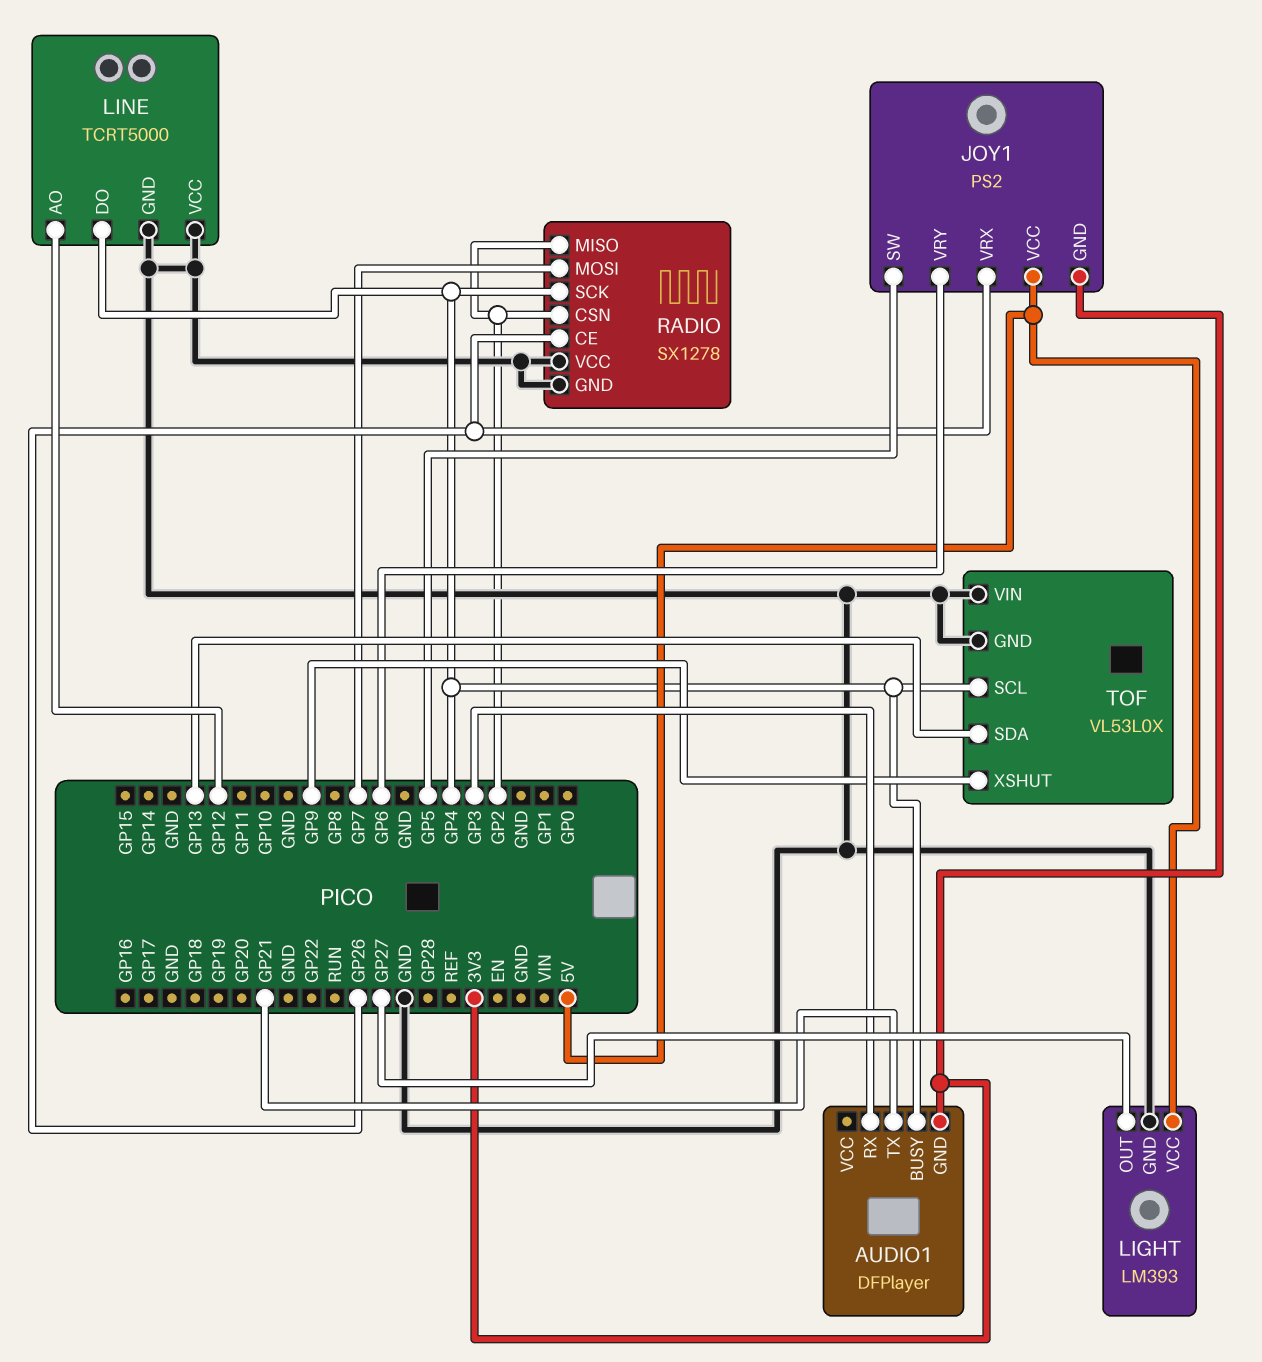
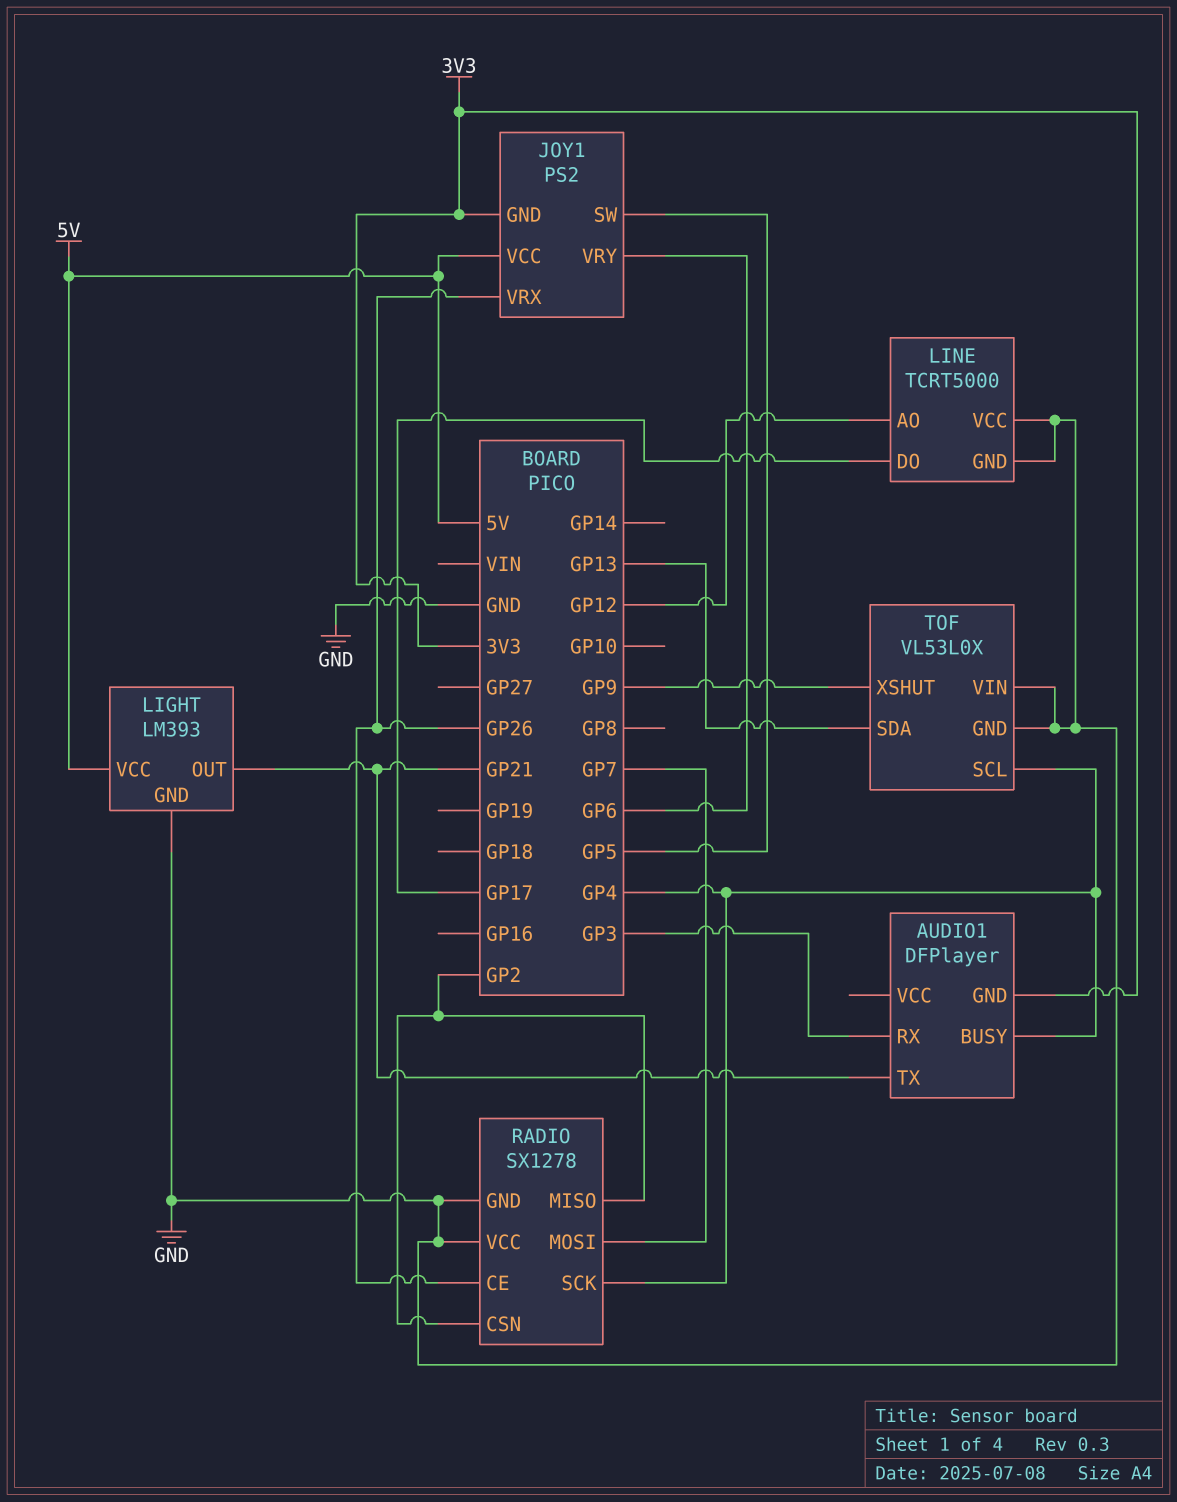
LIGHT pin OUT: GP27 -> GP21
LINE pin DO: GP4 -> GP17

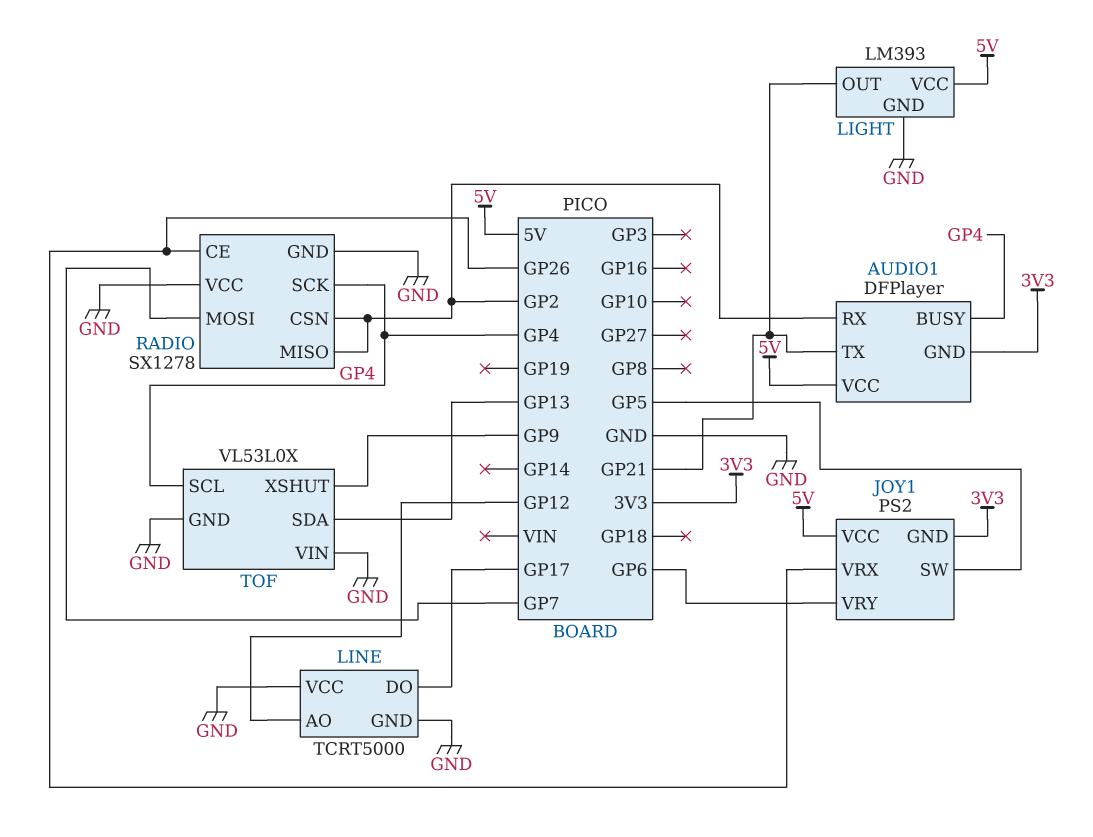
AUDIO1 pin RX: GP3 -> GP2
AUDIO1 pin VCC: none -> 5V

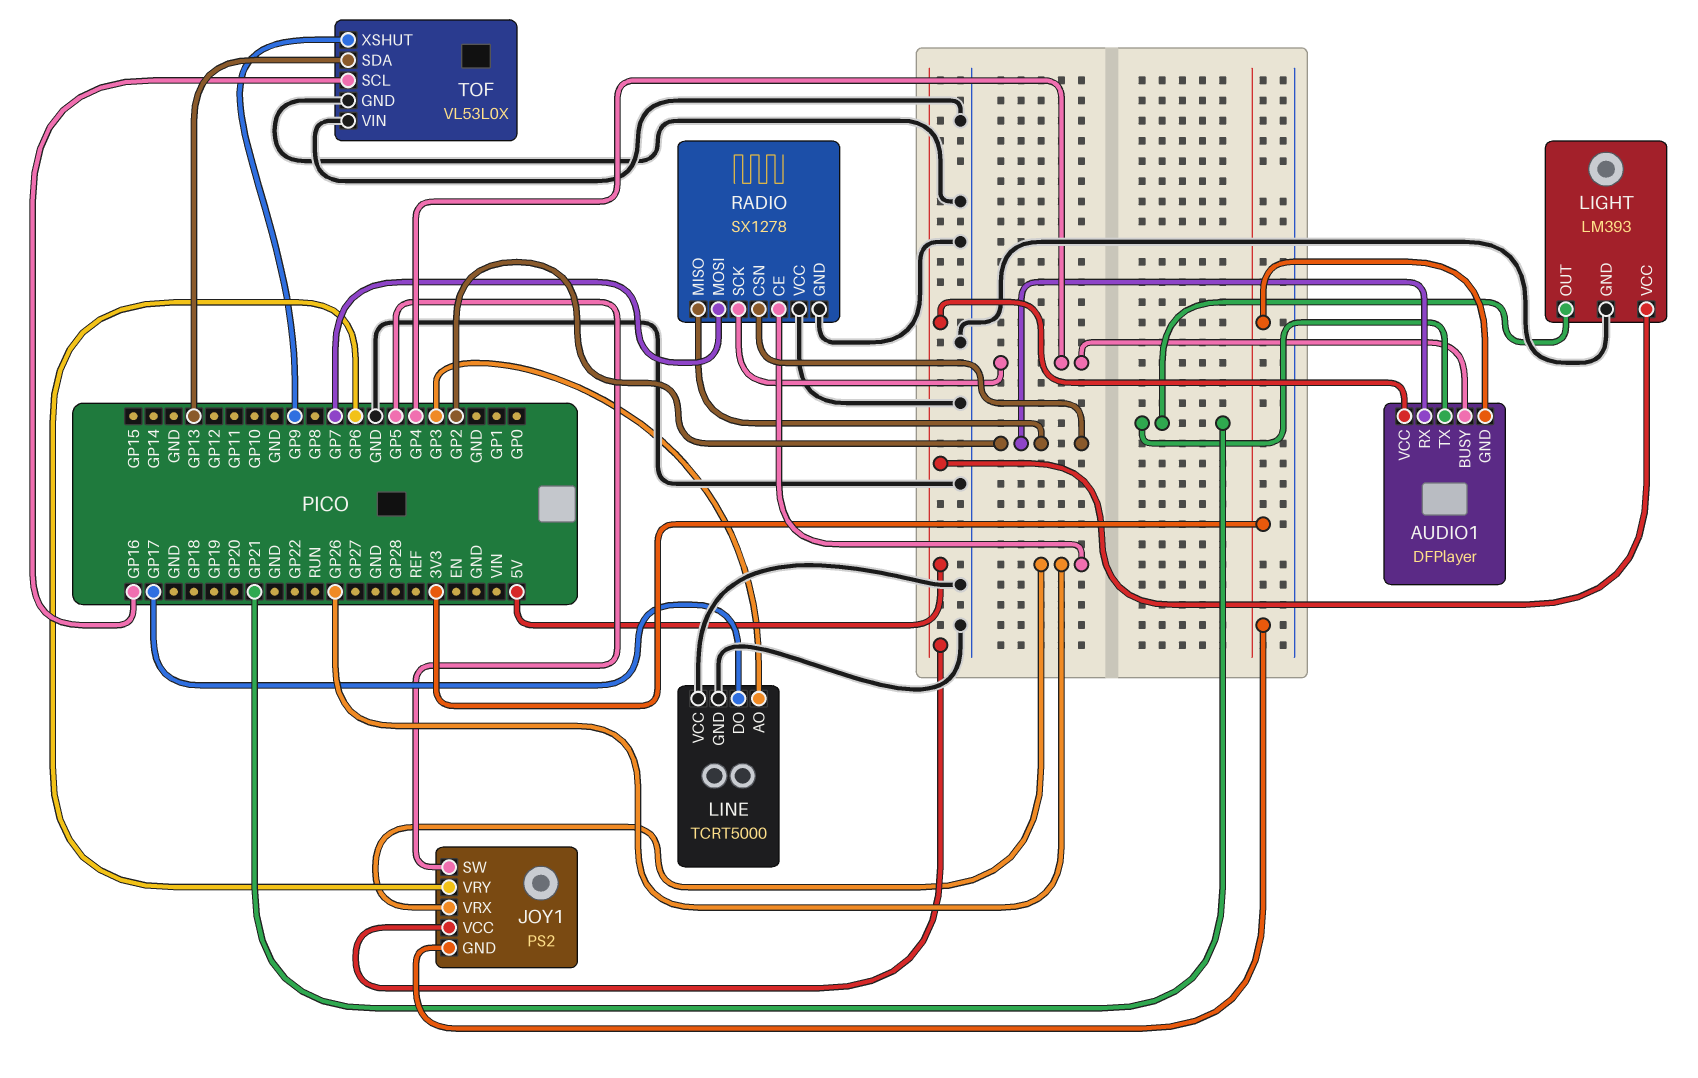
LINE pin AO: GP12 -> GP3
TOF pin SCL: GP4 -> GP16

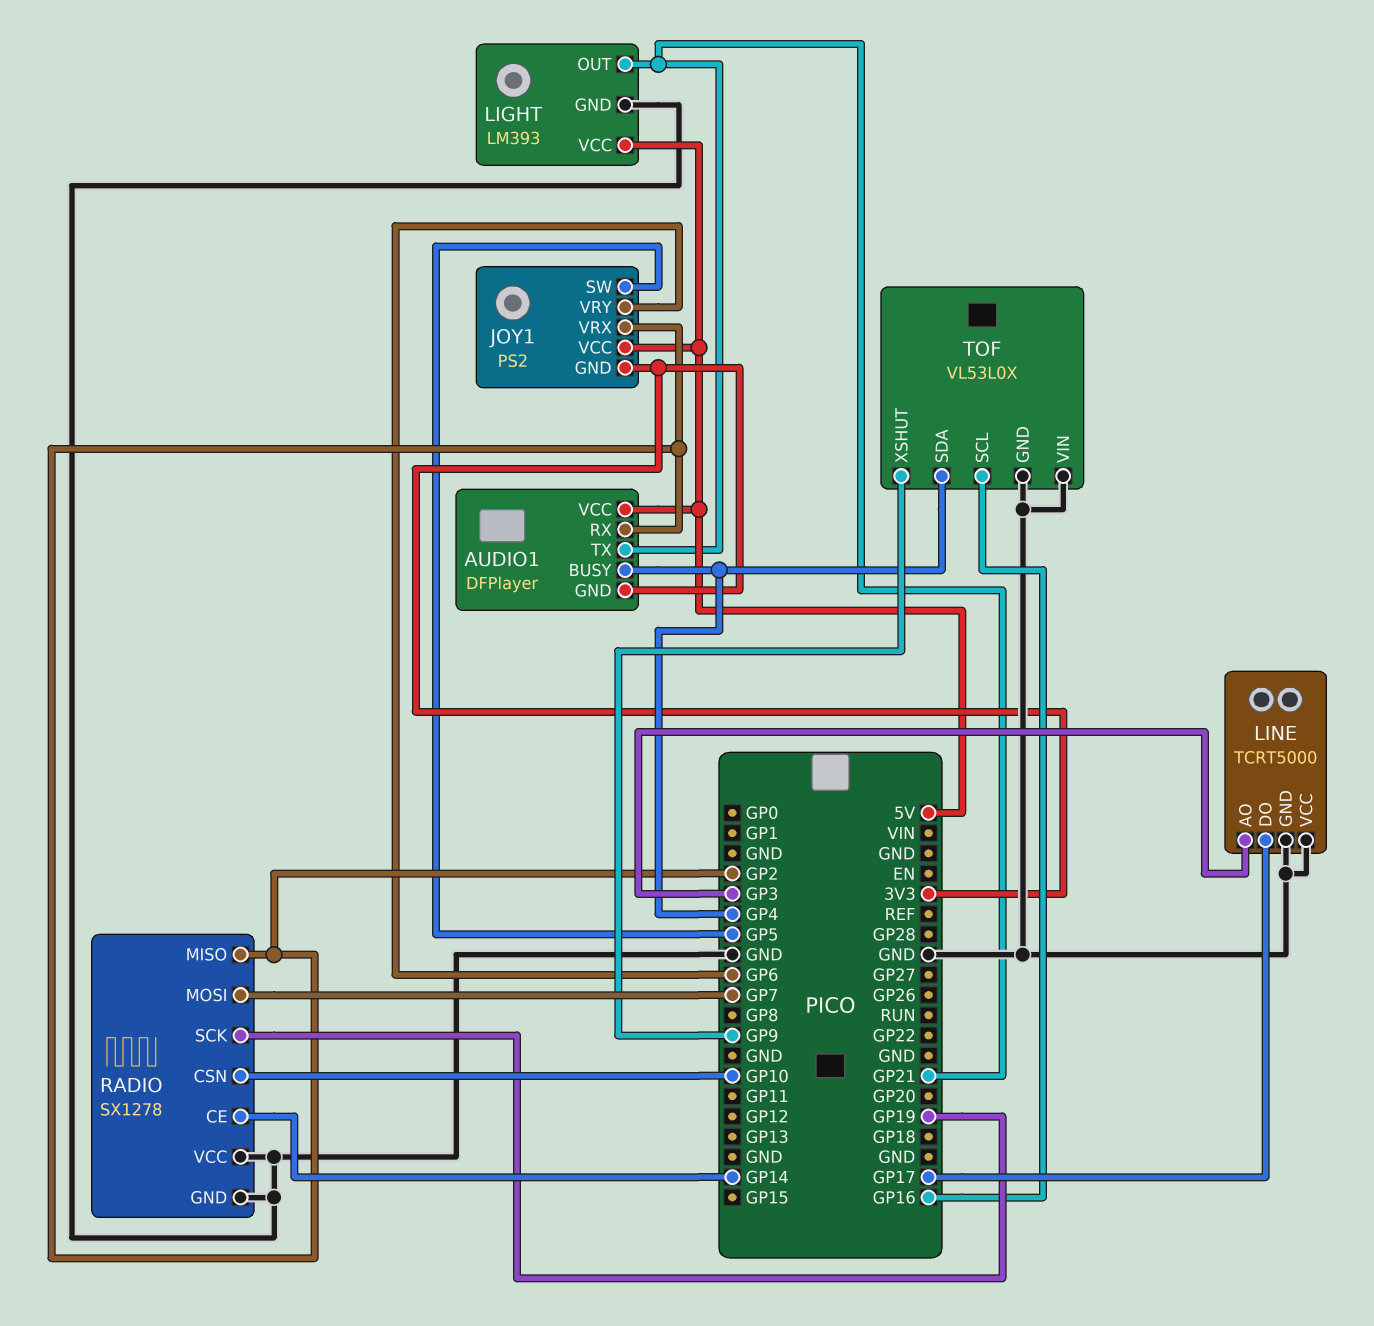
JOY1 pin VRX: GP26 -> GP2
RADIO pin CE: GP26 -> GP14
RADIO pin CSN: GP2 -> GP10
RADIO pin SCK: GP4 -> GP19
TOF pin SDA: GP13 -> GP4

